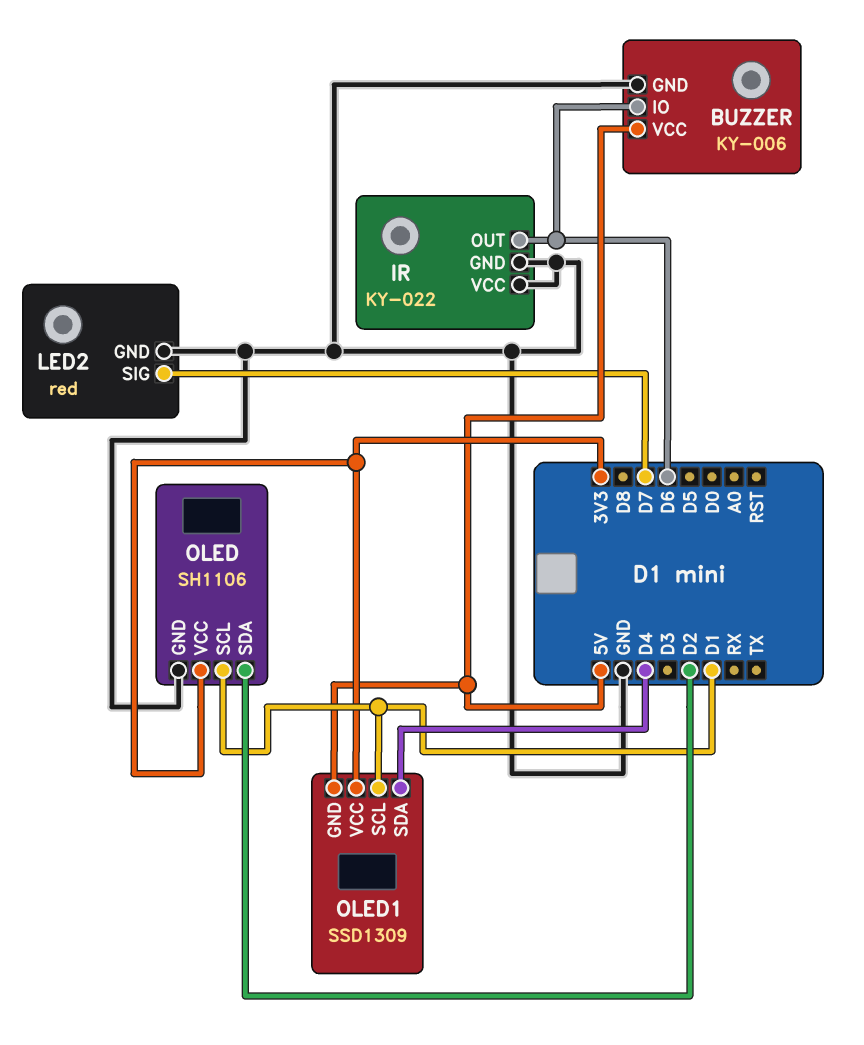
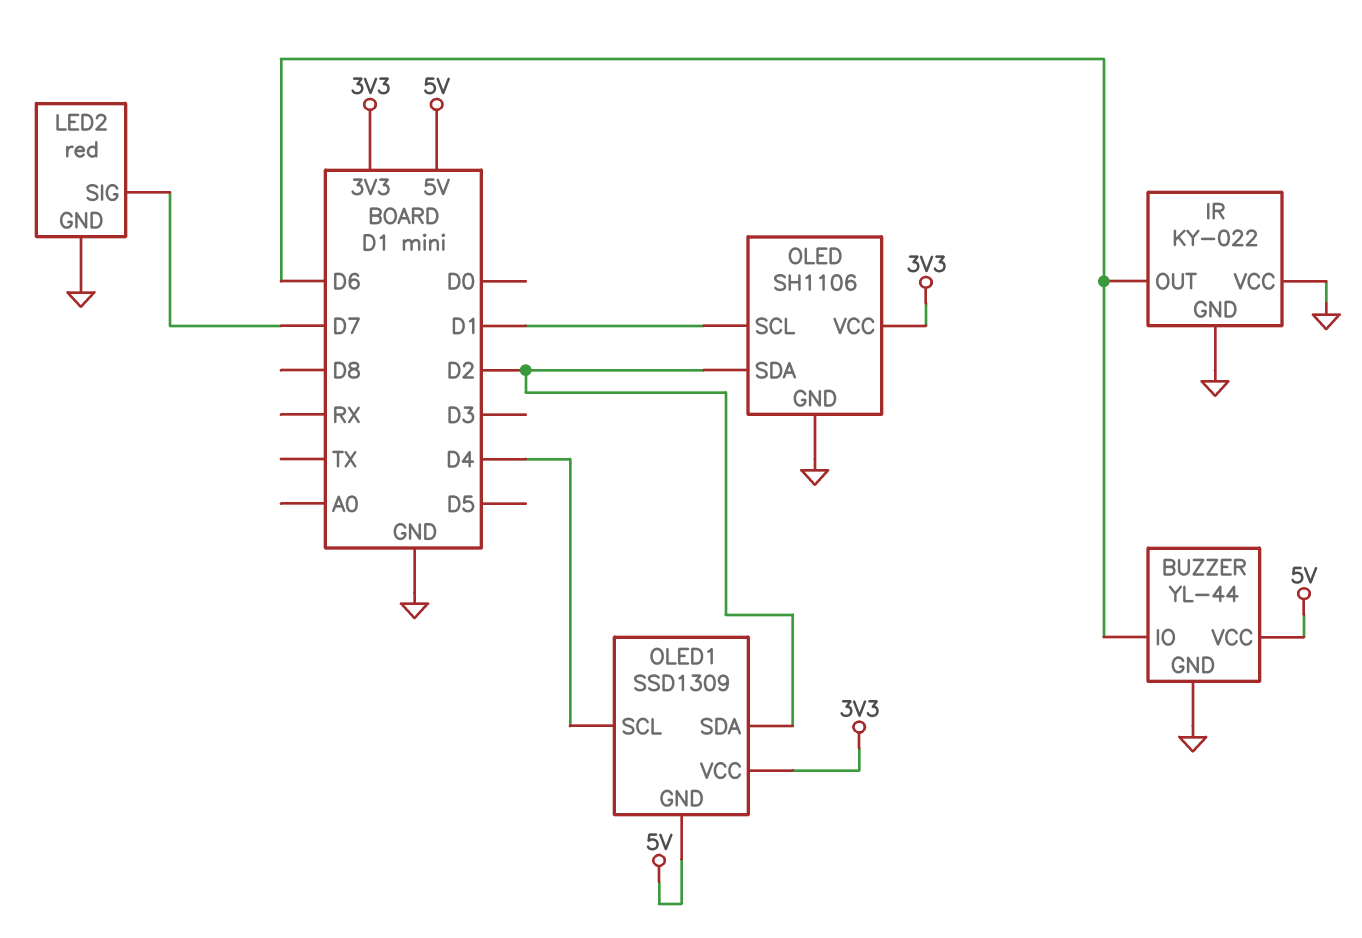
BUZZER: KY-006 -> YL-44
OLED1 pin SCL: D1 -> D4
OLED1 pin SDA: D4 -> D2

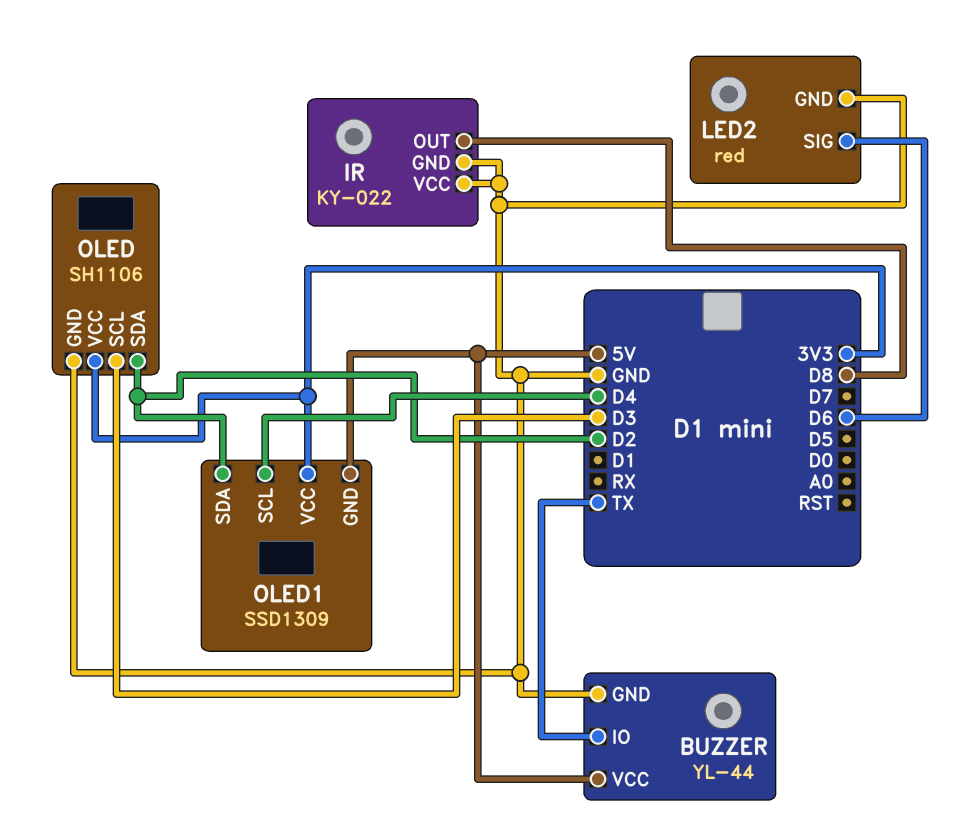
BUZZER pin IO: D6 -> TX
IR pin OUT: D6 -> D8
LED2 pin SIG: D7 -> D6
OLED pin SCL: D1 -> D3

